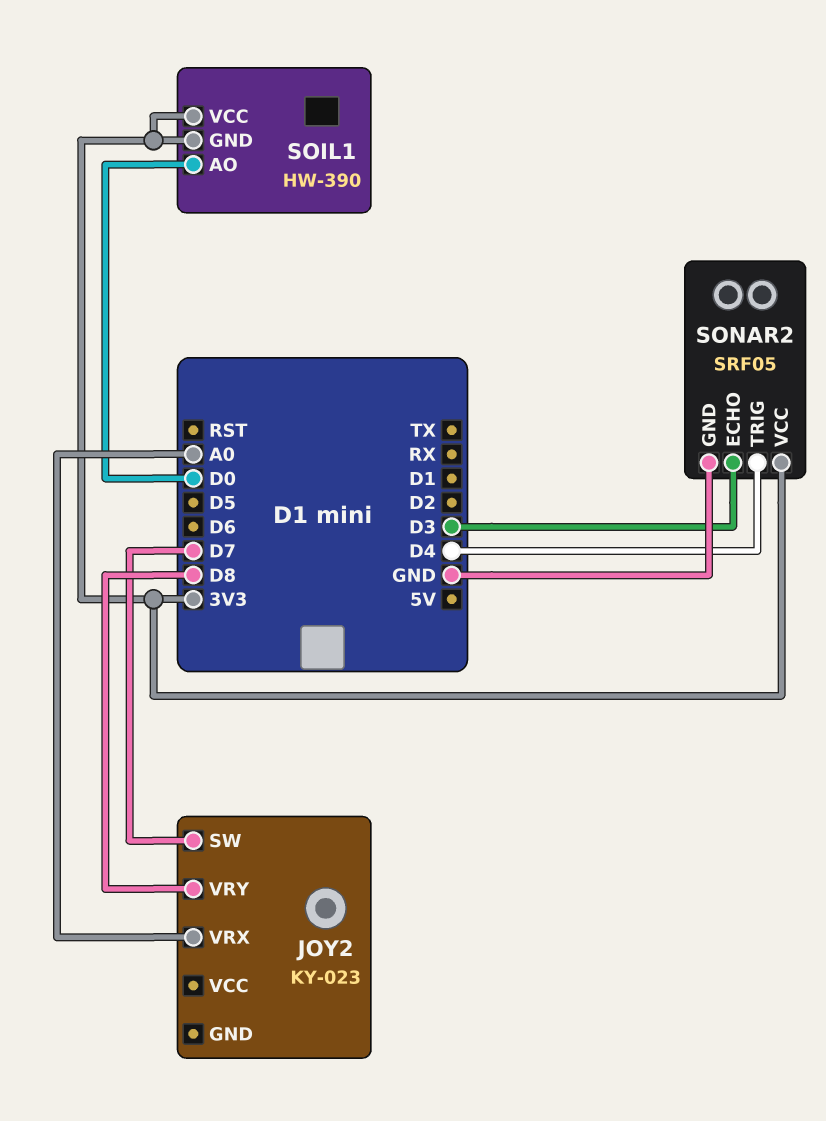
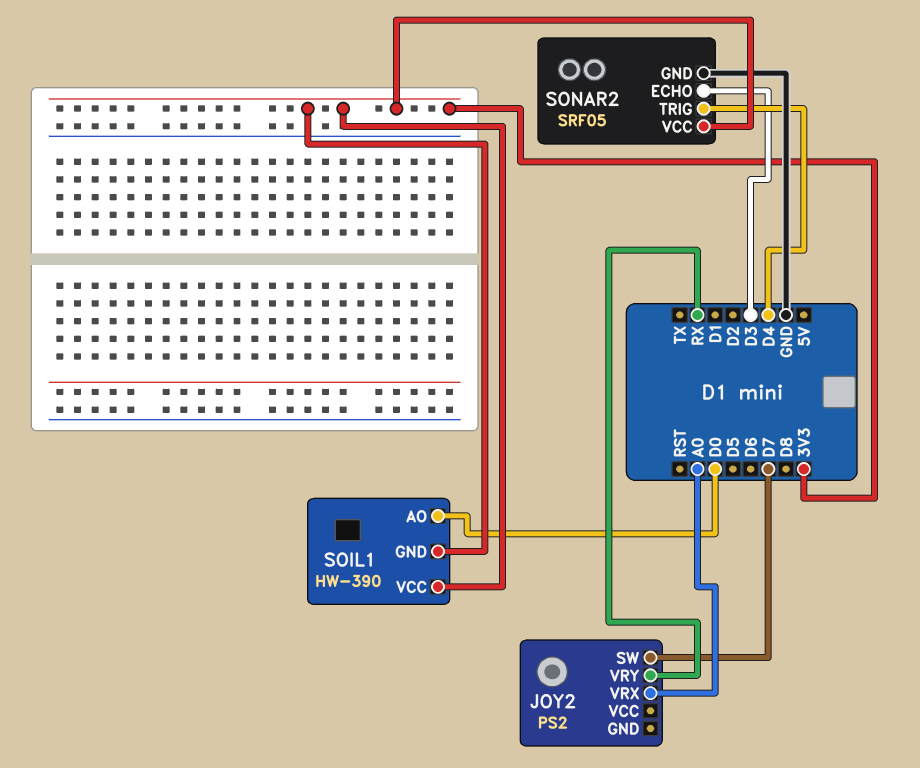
JOY2: KY-023 -> PS2
JOY2 pin VRY: D8 -> RX

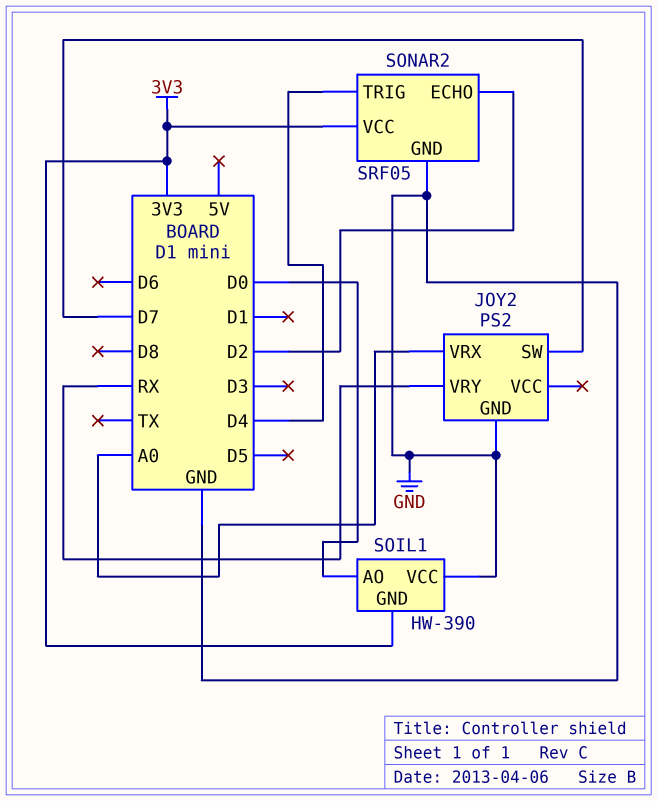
JOY2 pin GND: none -> GND
SOIL1 pin VCC: 3V3 -> GND
SONAR2 pin ECHO: D3 -> D2

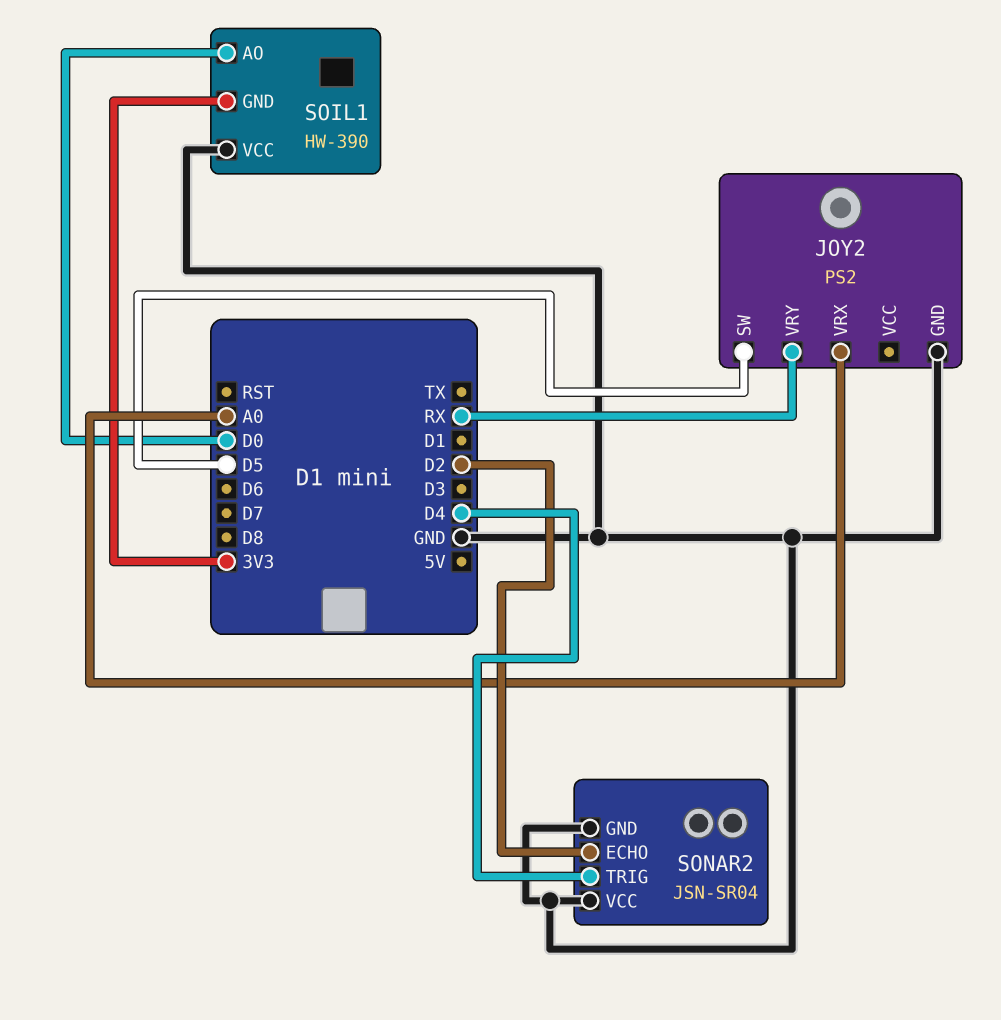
JOY2 pin SW: D7 -> D5
SONAR2: SRF05 -> JSN-SR04
SONAR2 pin VCC: 3V3 -> GND

